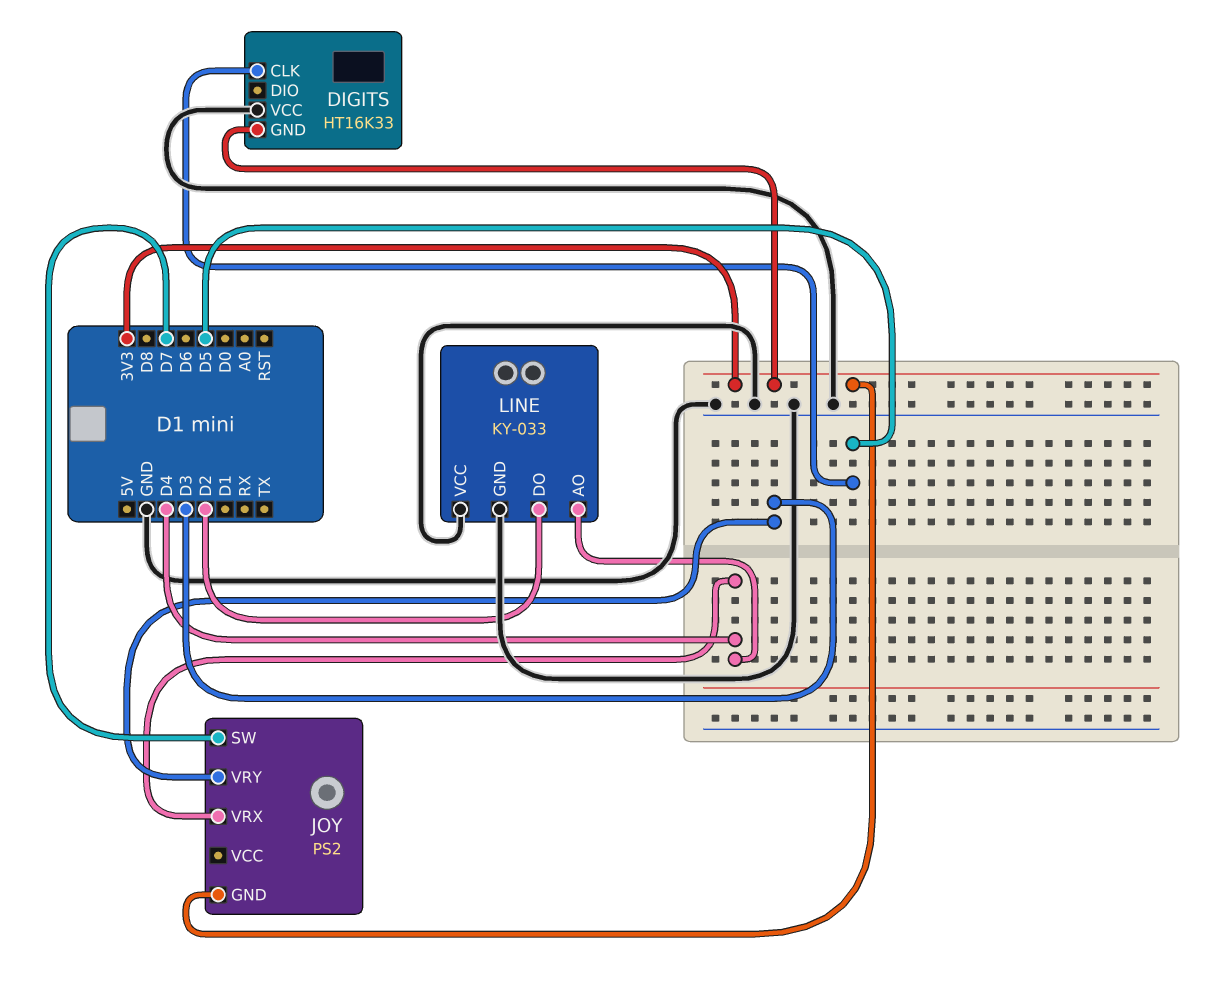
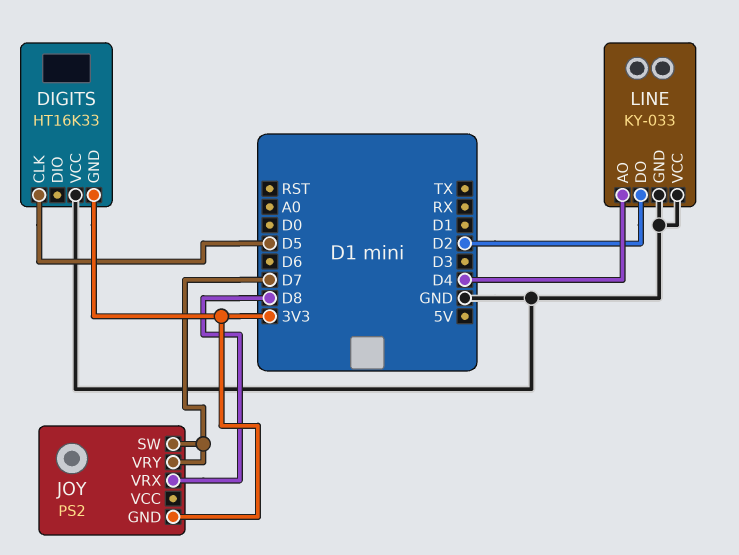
JOY pin VRX: D4 -> D8
JOY pin VRY: D3 -> D7

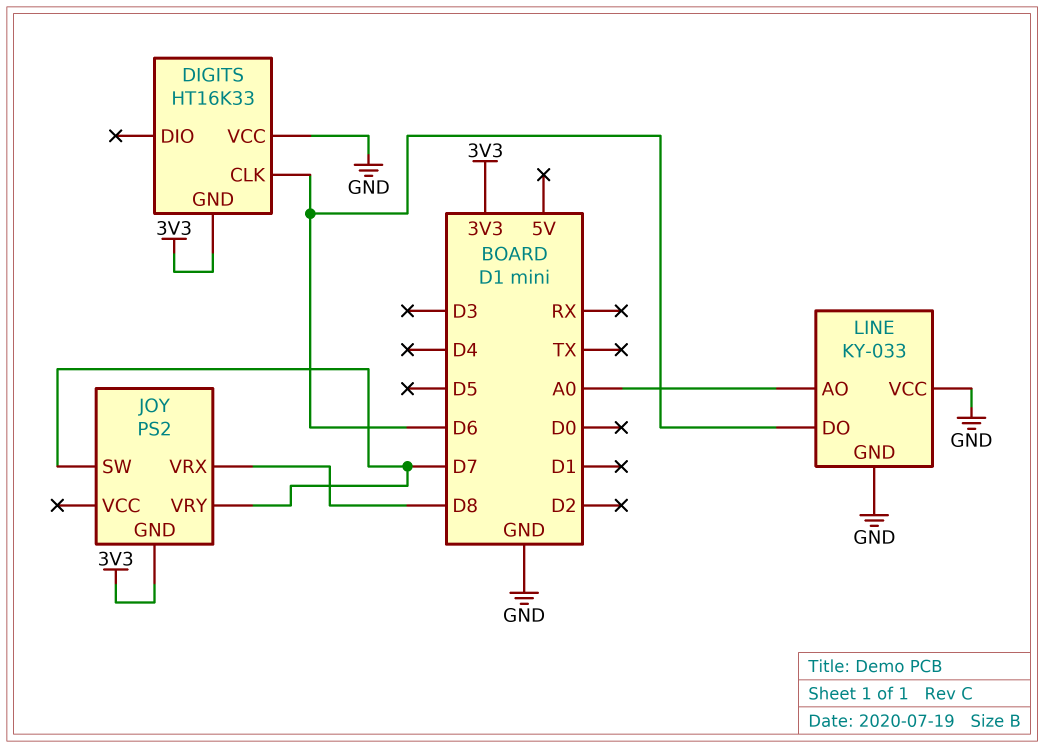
DIGITS pin CLK: D5 -> D6
LINE pin AO: D4 -> A0
LINE pin DO: D2 -> D6

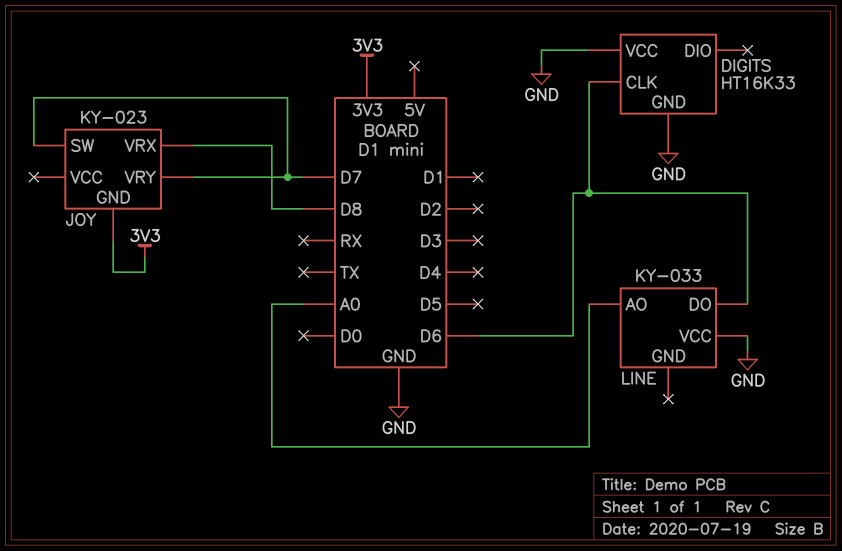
DIGITS pin GND: 3V3 -> GND
JOY: PS2 -> KY-023
LINE pin GND: GND -> none

